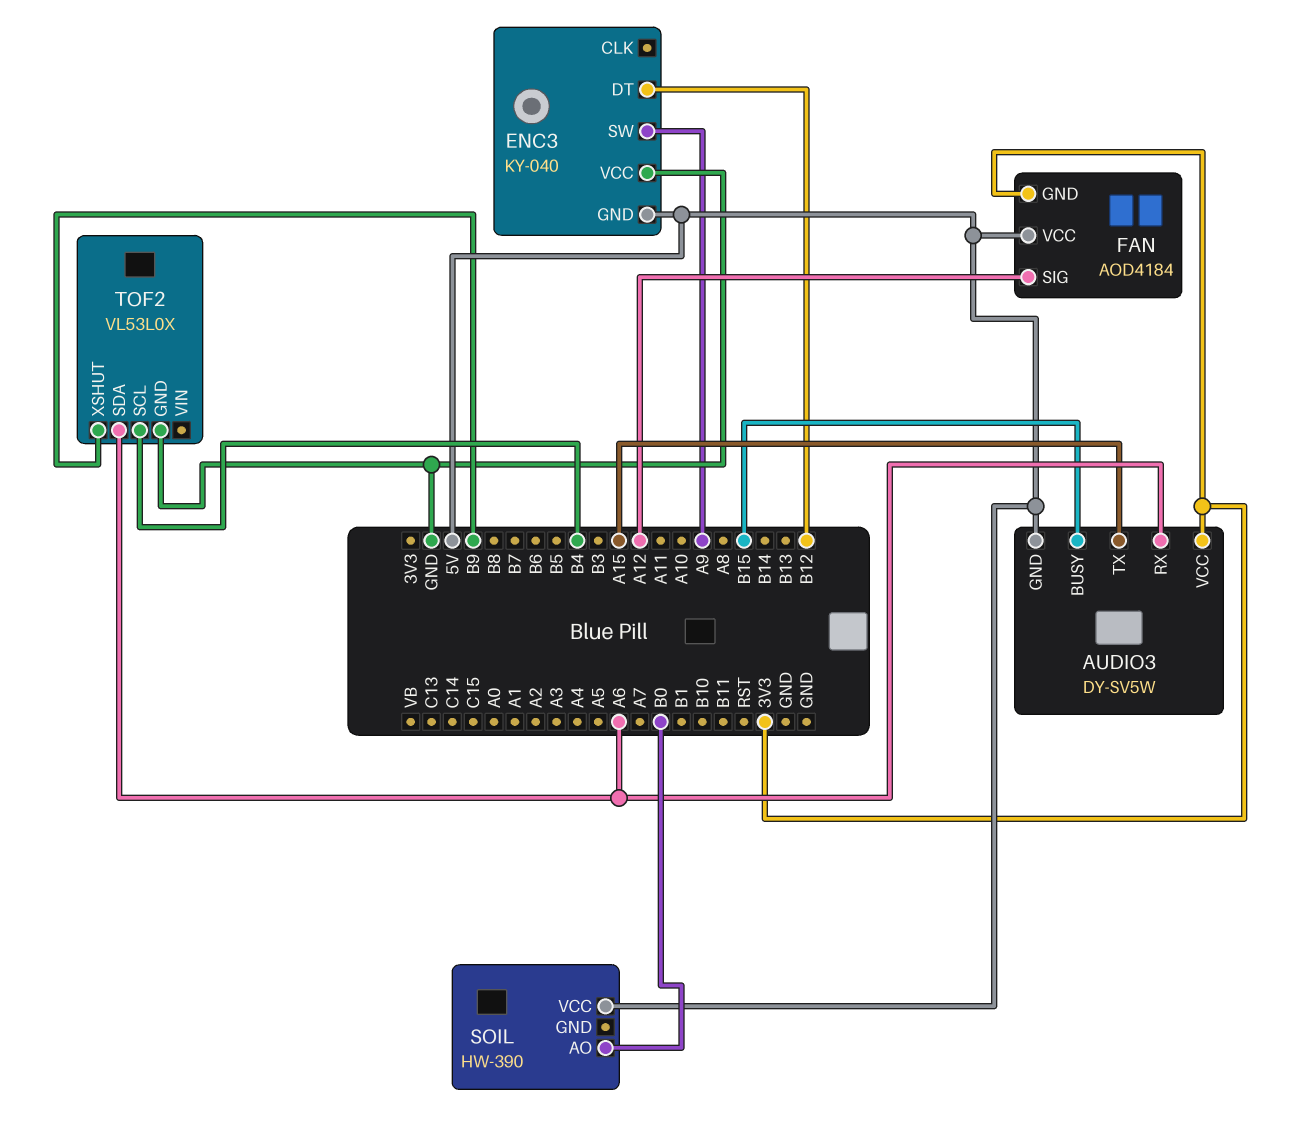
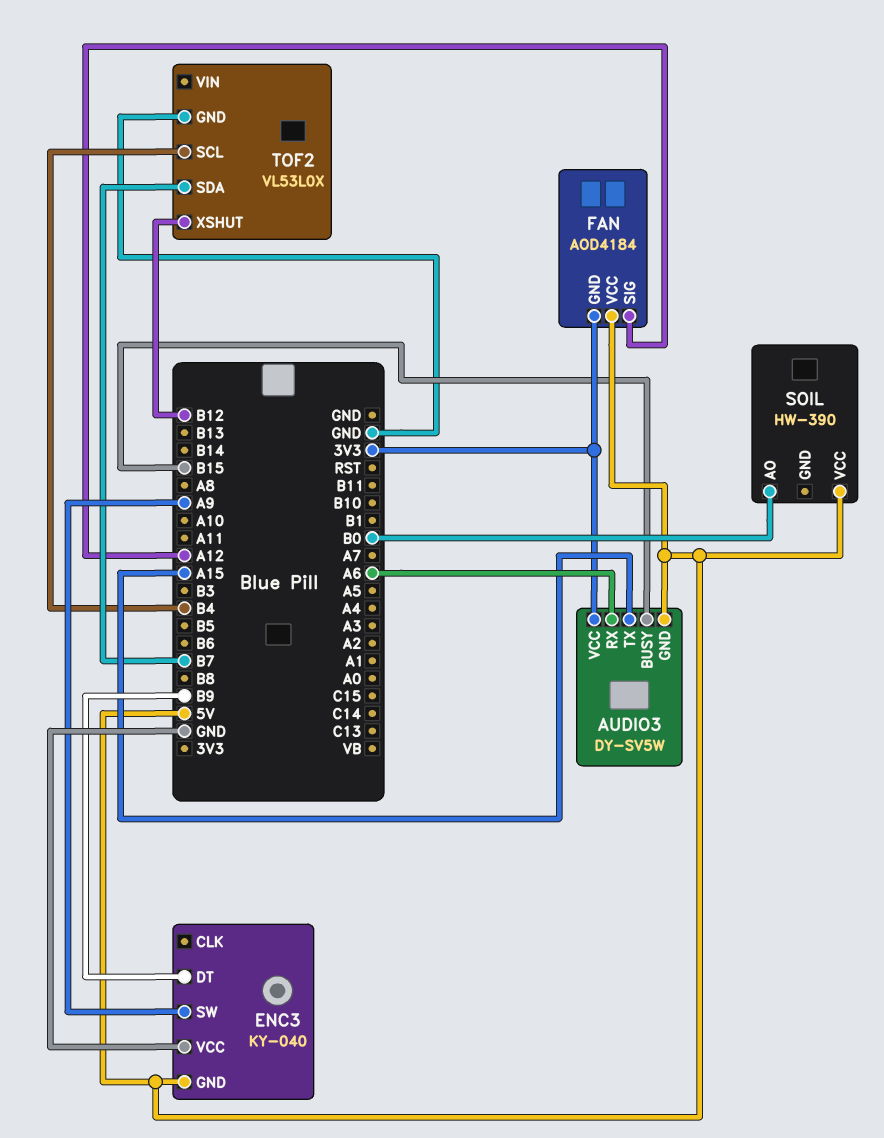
ENC3 pin DT: B12 -> B9
TOF2 pin SDA: A6 -> B7
TOF2 pin XSHUT: B9 -> B12

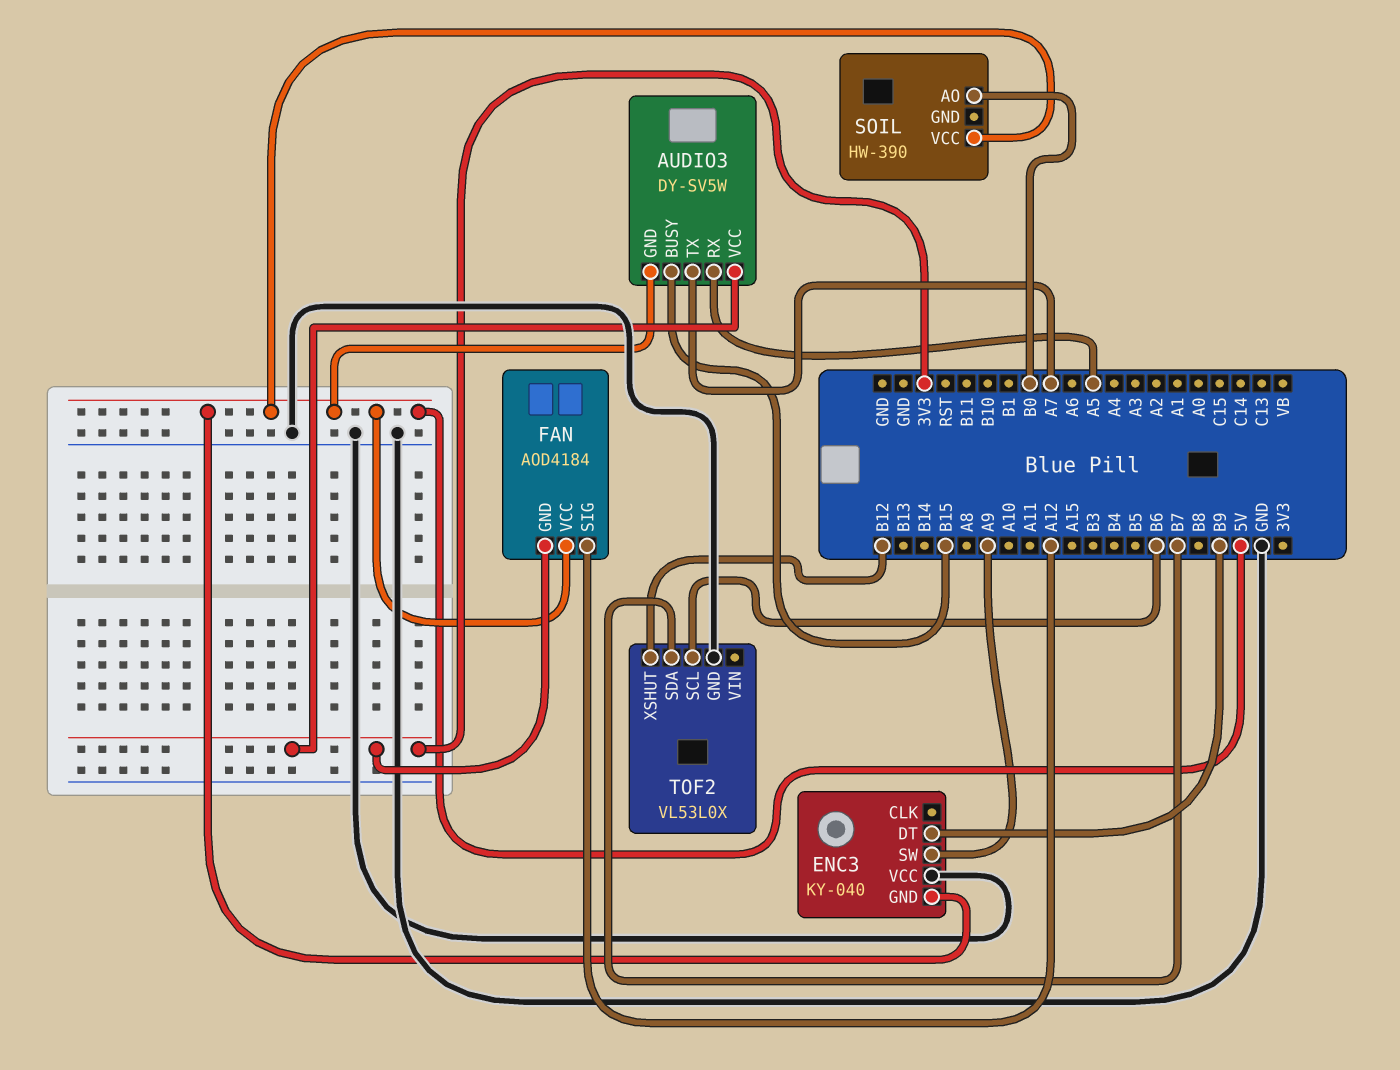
AUDIO3 pin RX: A6 -> A5
AUDIO3 pin TX: A15 -> A7
TOF2 pin SCL: B4 -> B6

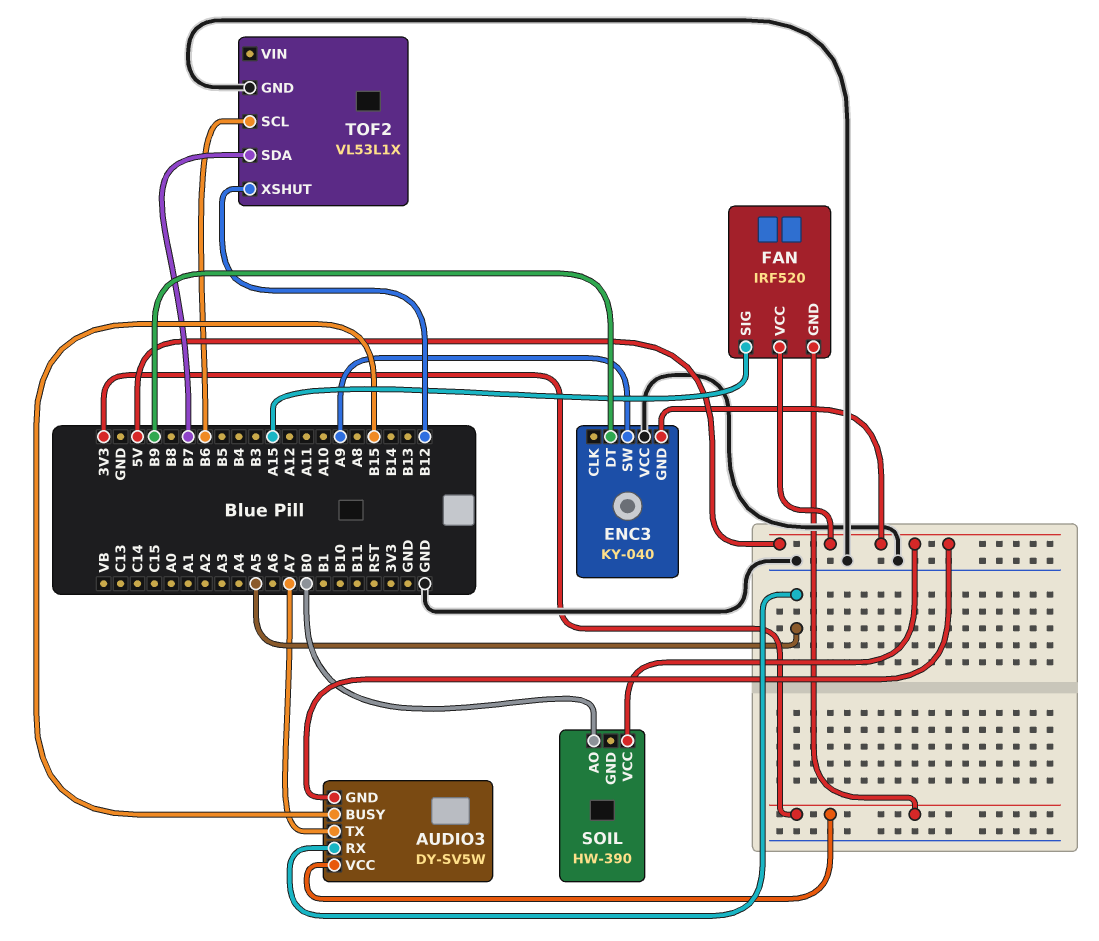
FAN: AOD4184 -> IRF520
FAN pin SIG: A12 -> A15
TOF2: VL53L0X -> VL53L1X

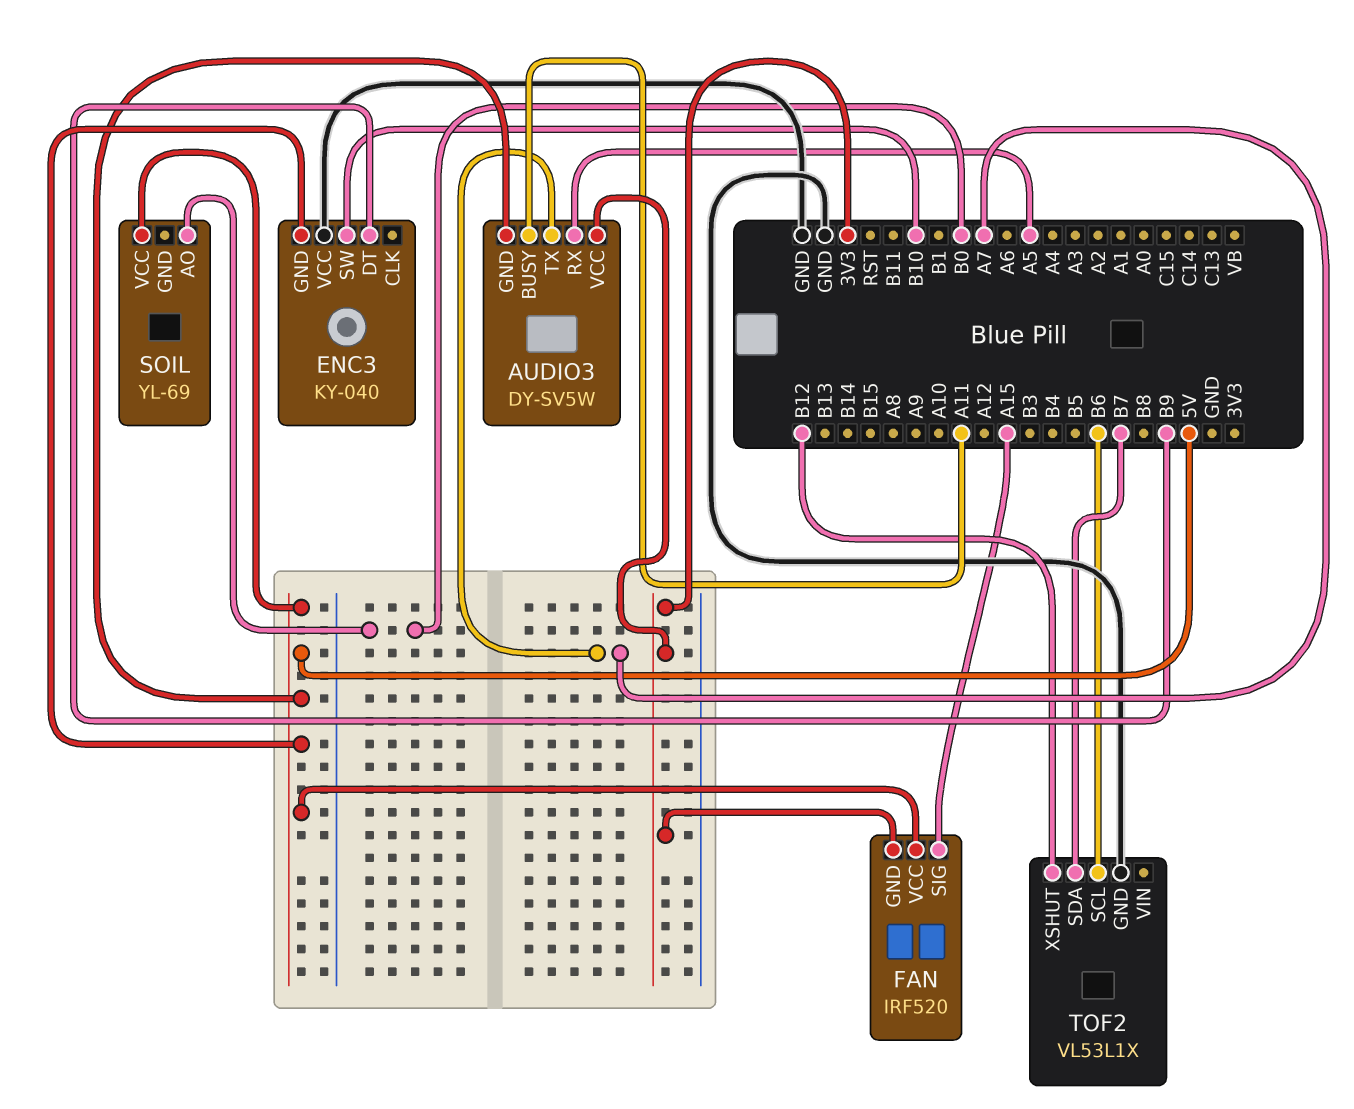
AUDIO3 pin BUSY: B15 -> A11
ENC3 pin SW: A9 -> B10
SOIL: HW-390 -> YL-69

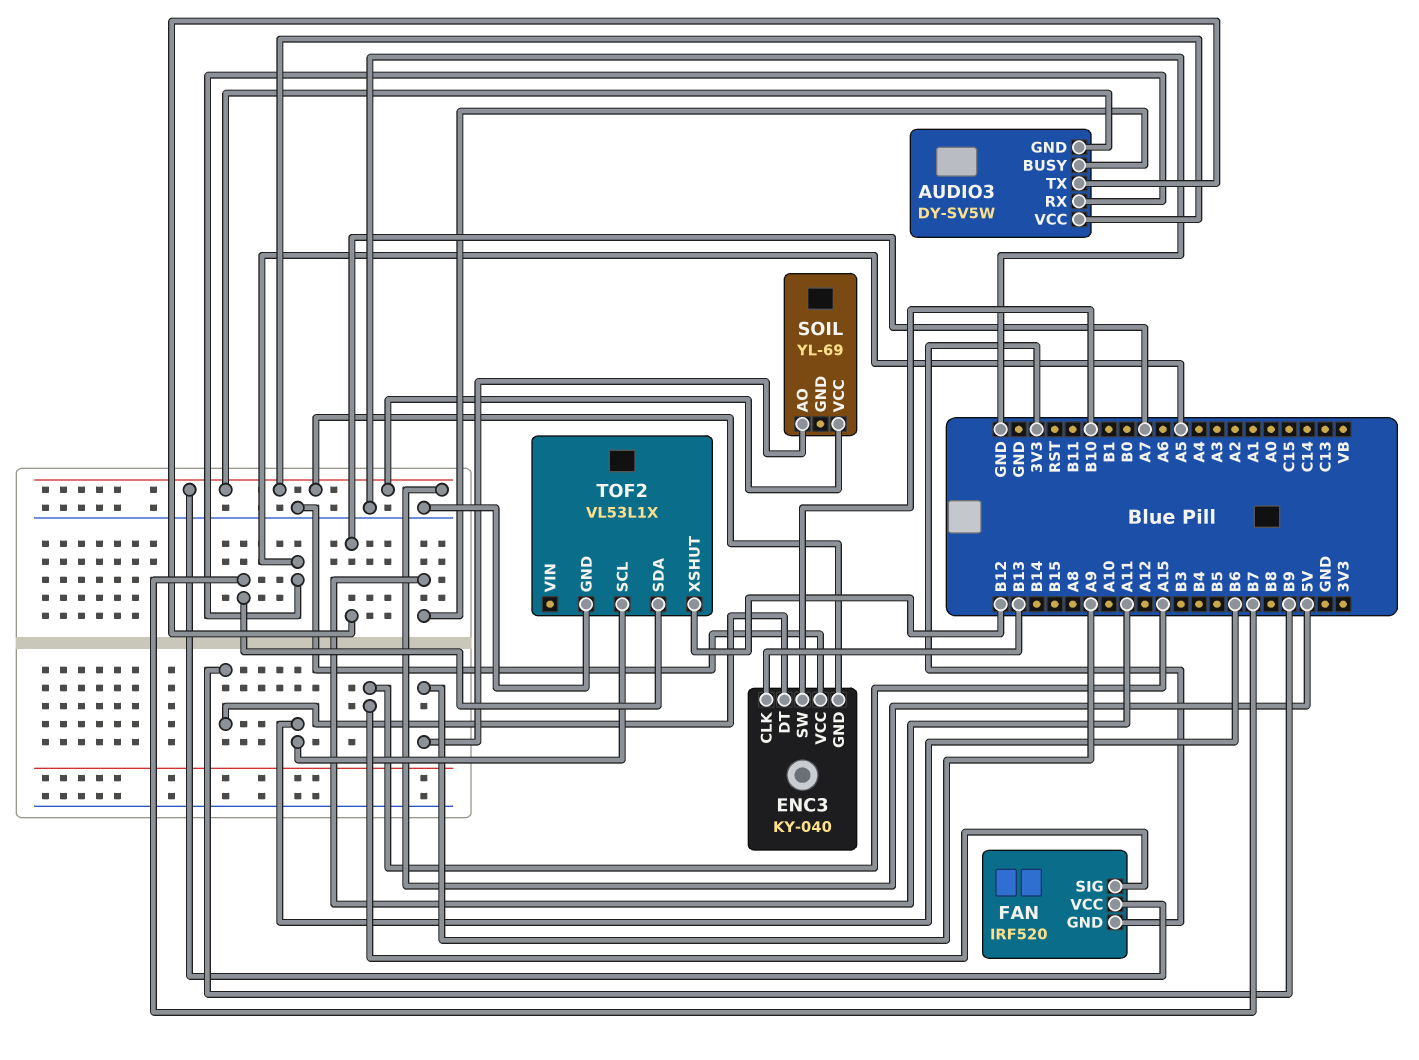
AUDIO3 pin VCC: 3V3 -> 5V
ENC3 pin CLK: none -> B13
SOIL pin AO: B0 -> A9

